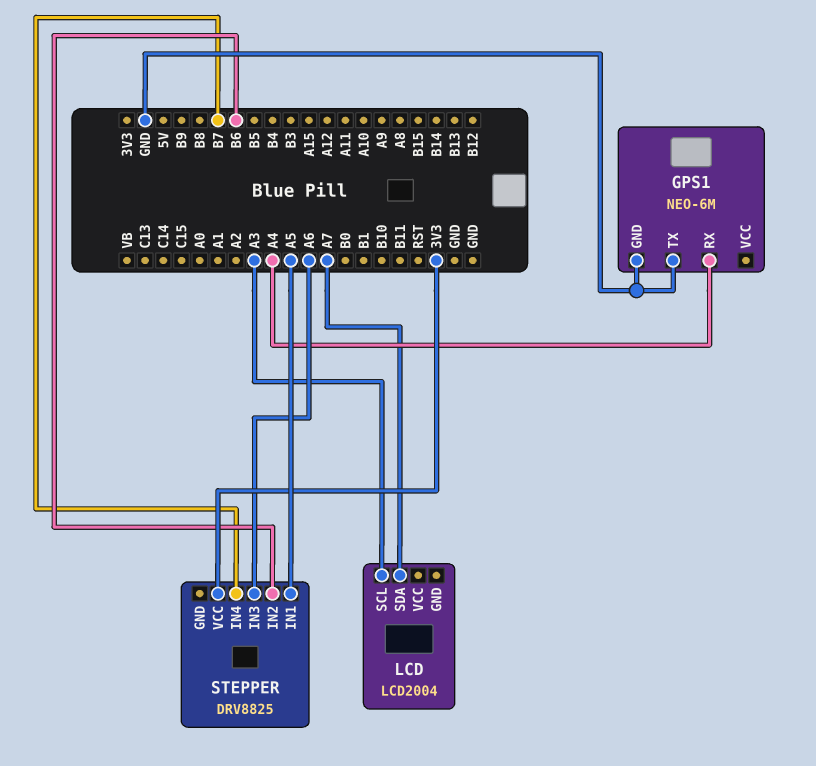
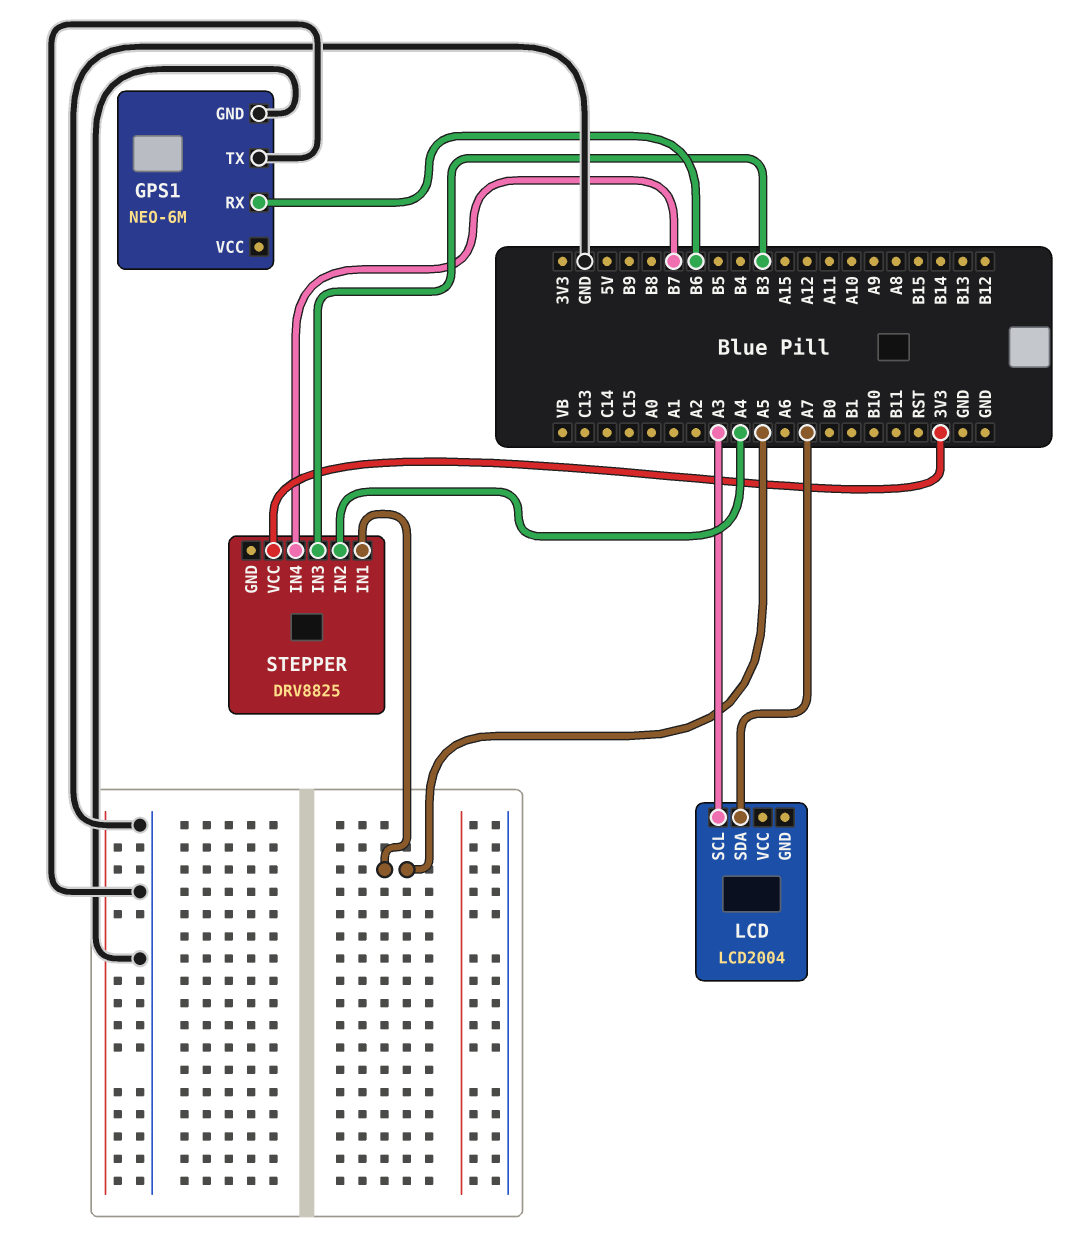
GPS1 pin RX: A4 -> B6
STEPPER pin IN2: B6 -> A4
STEPPER pin IN3: A6 -> B3

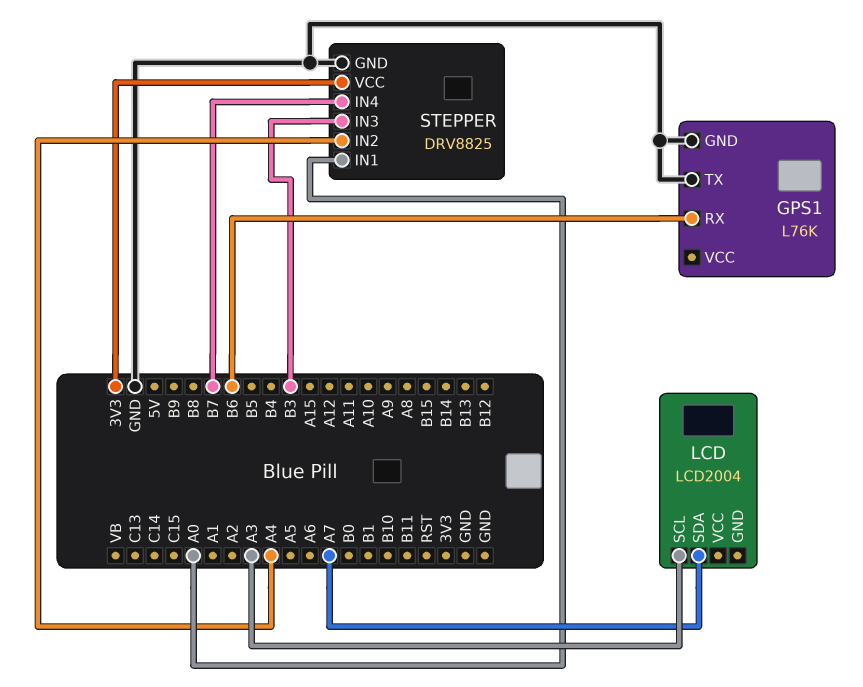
GPS1: NEO-6M -> L76K
STEPPER pin GND: none -> GND
STEPPER pin IN1: A5 -> A0

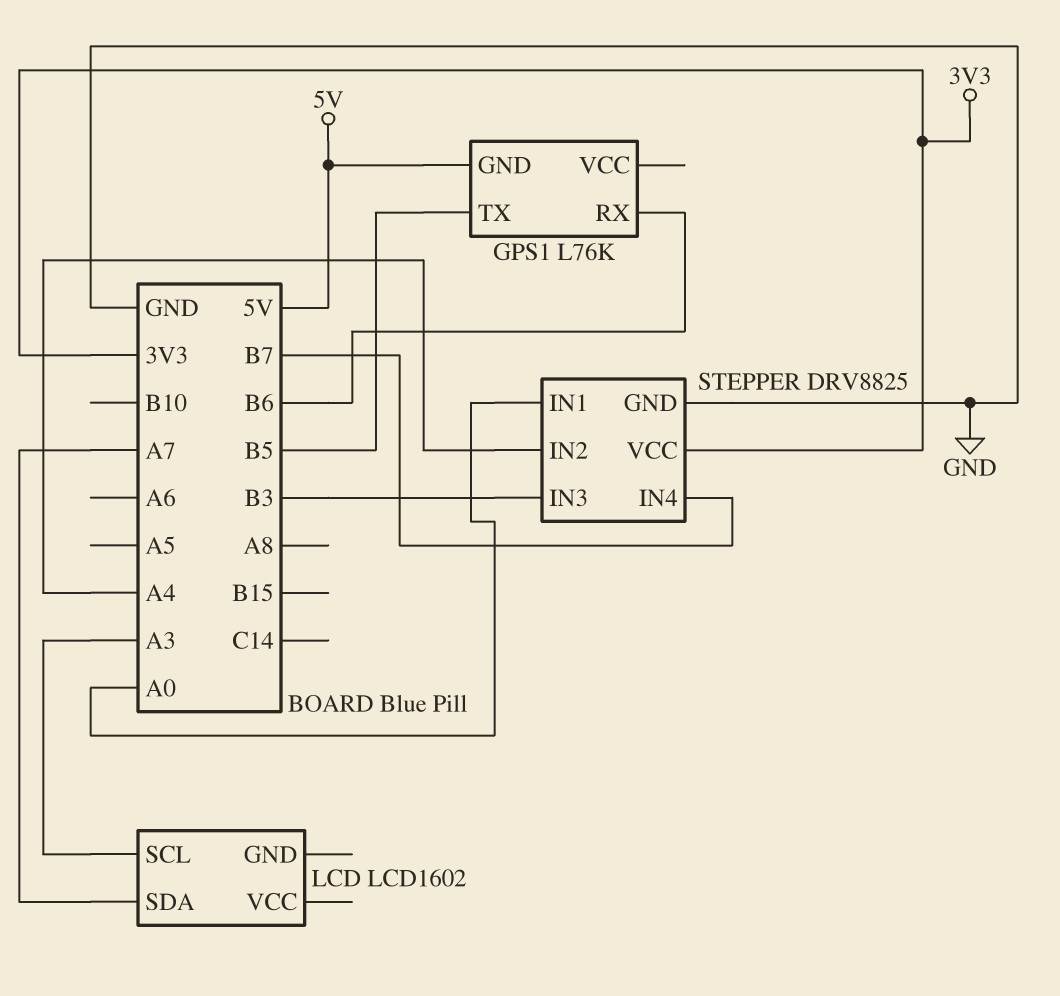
GPS1 pin GND: GND -> 5V
GPS1 pin TX: GND -> B5
LCD: LCD2004 -> LCD1602

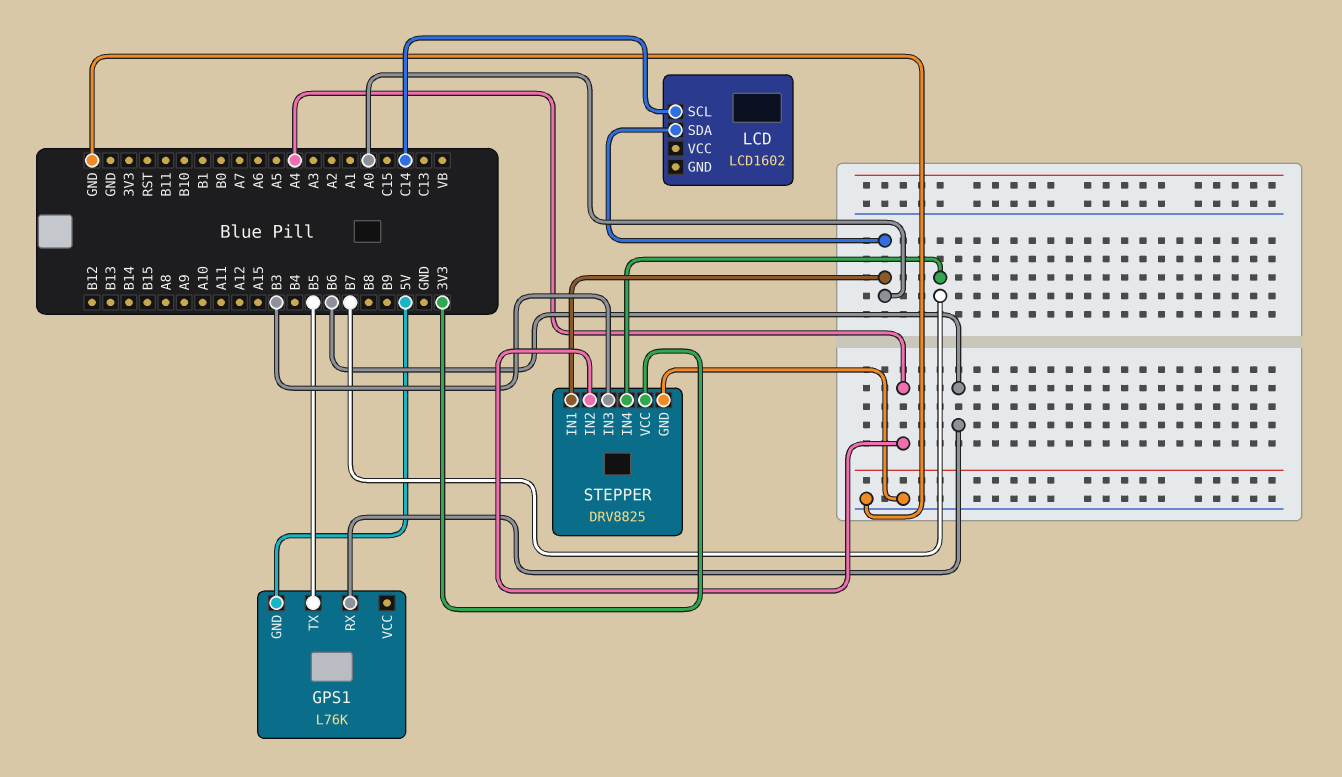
LCD pin SCL: A3 -> C14
LCD pin SDA: A7 -> A0

